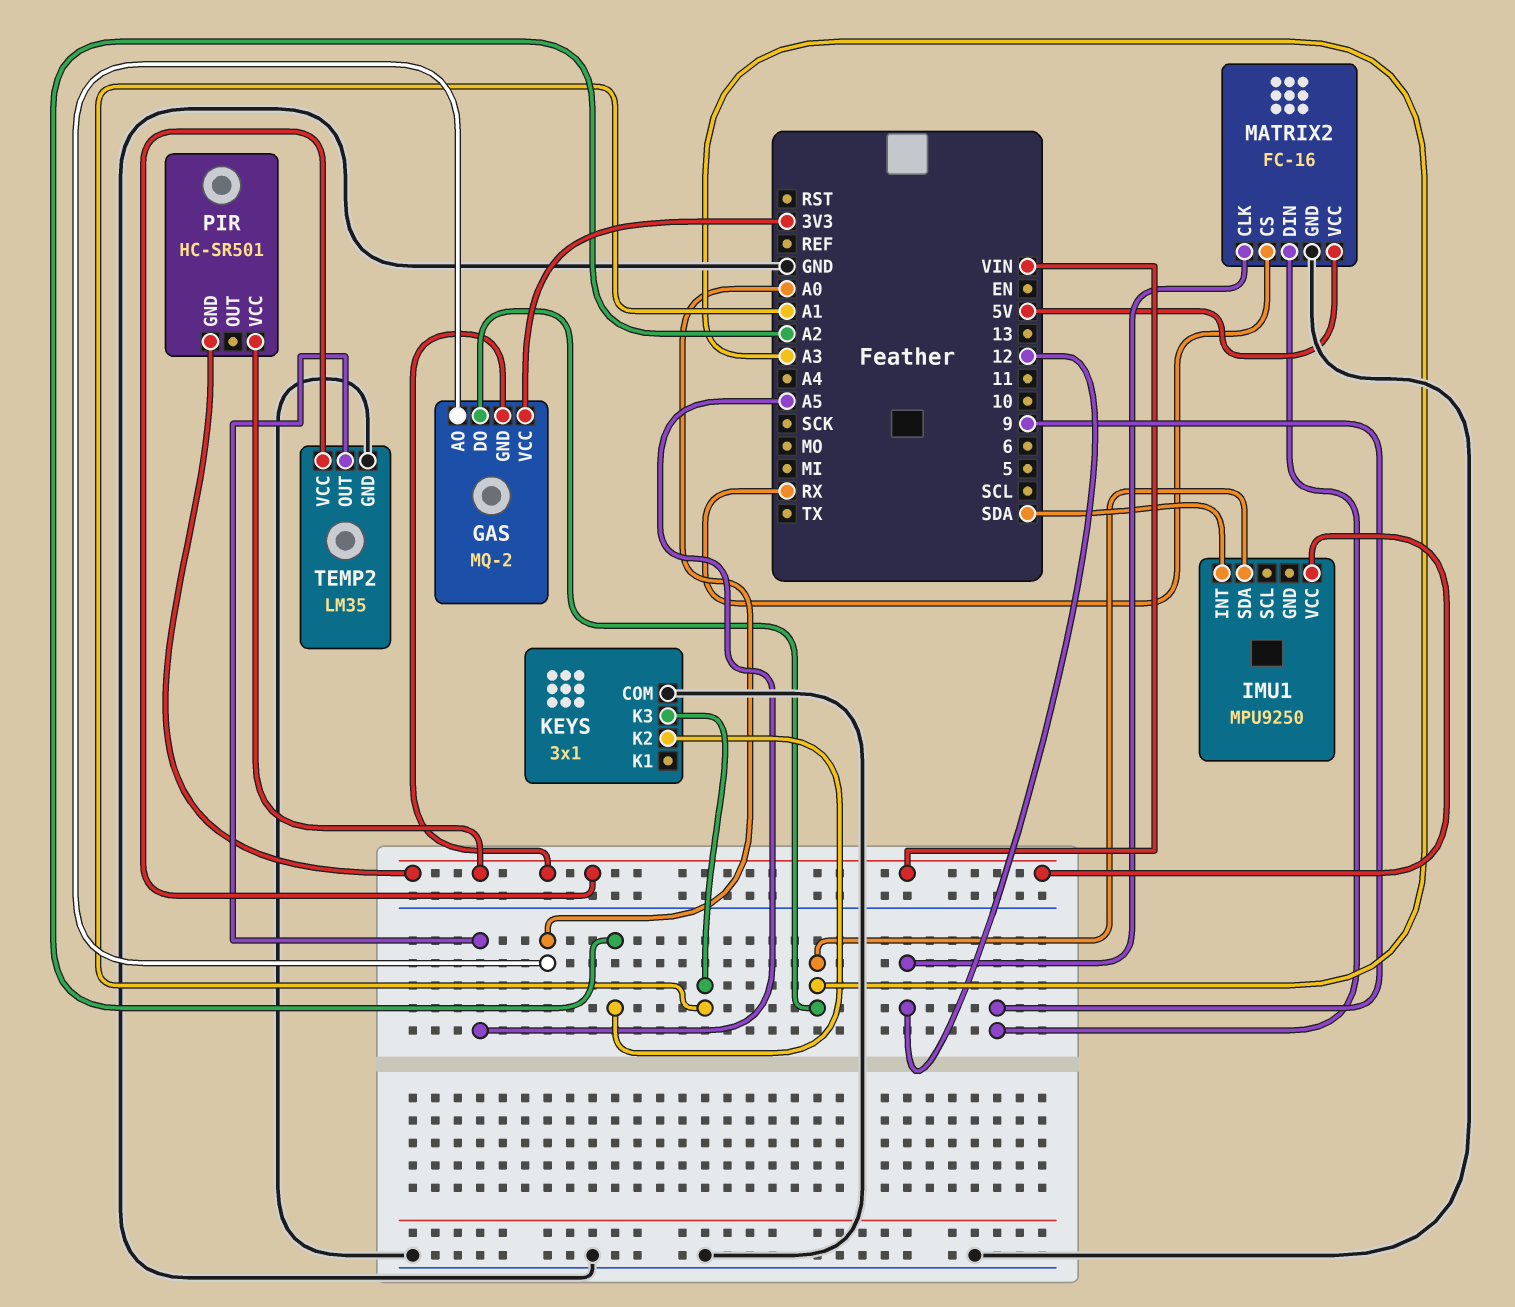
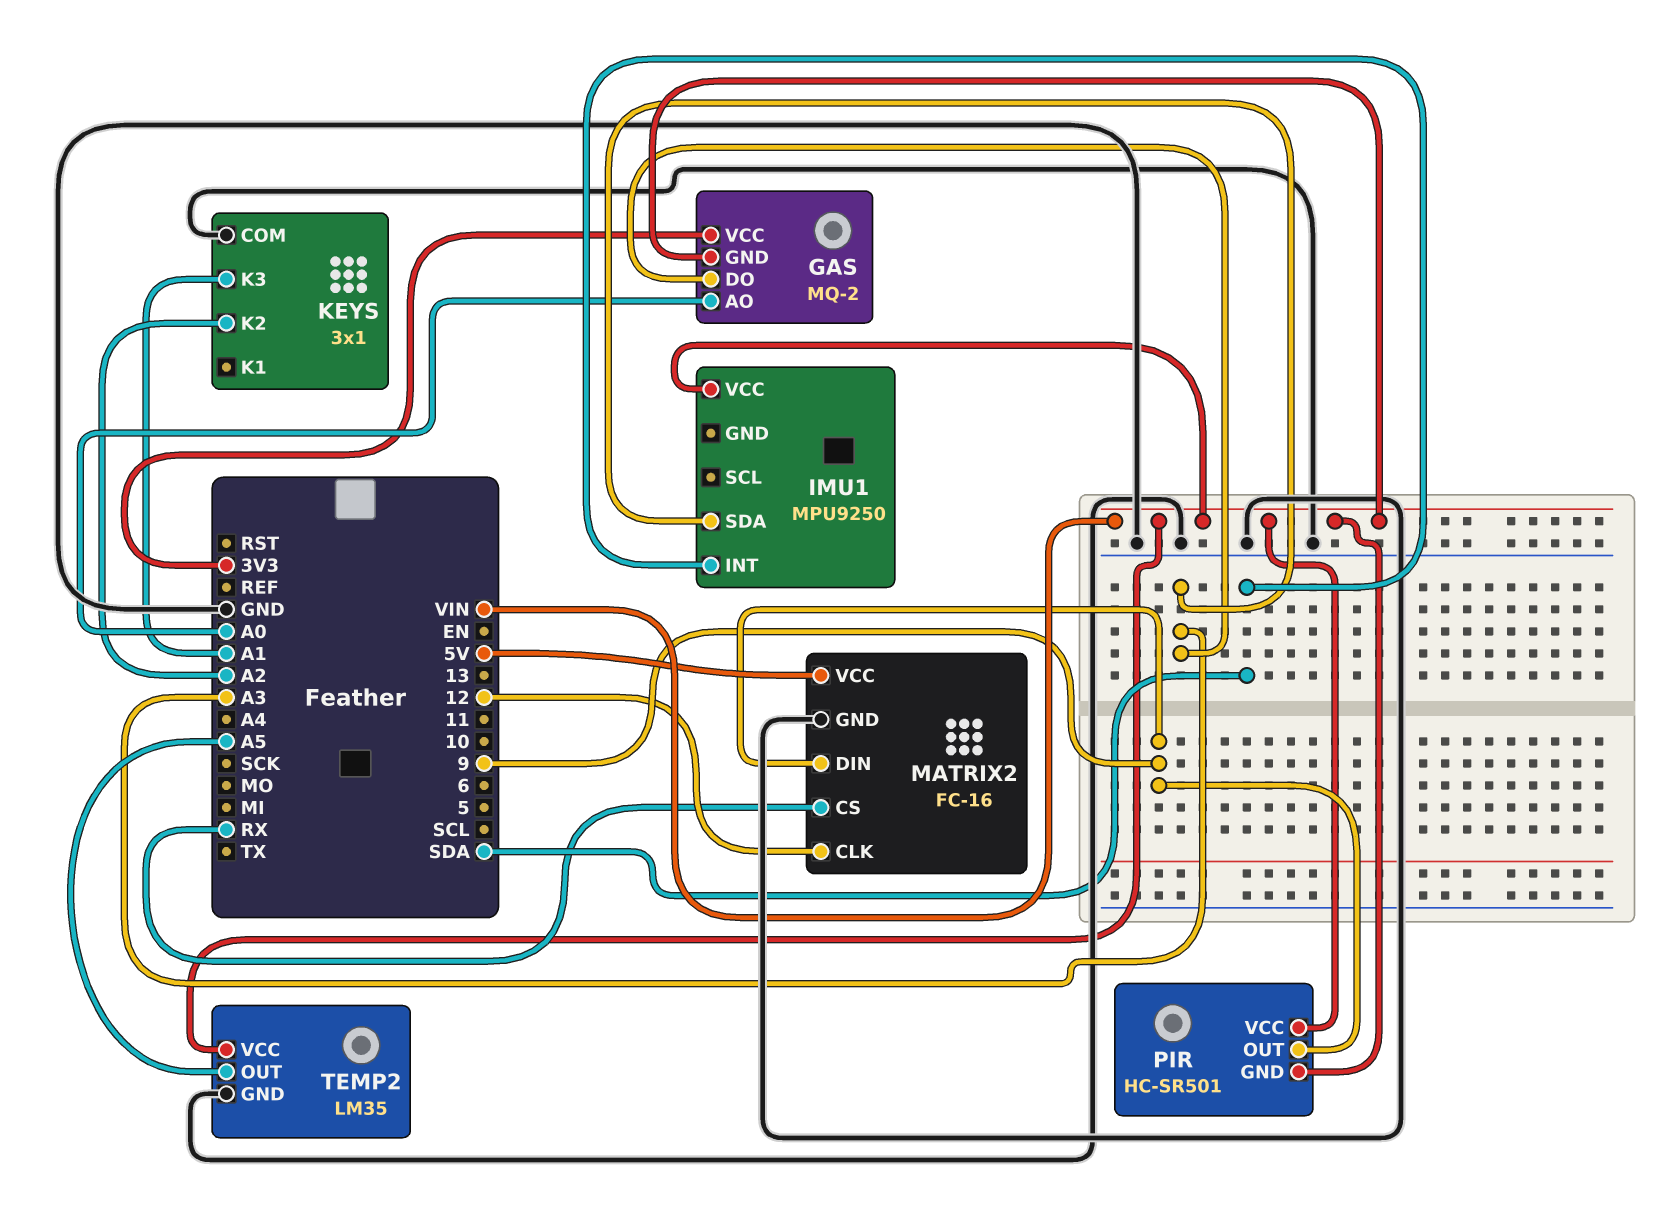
PIR pin OUT: none -> 9

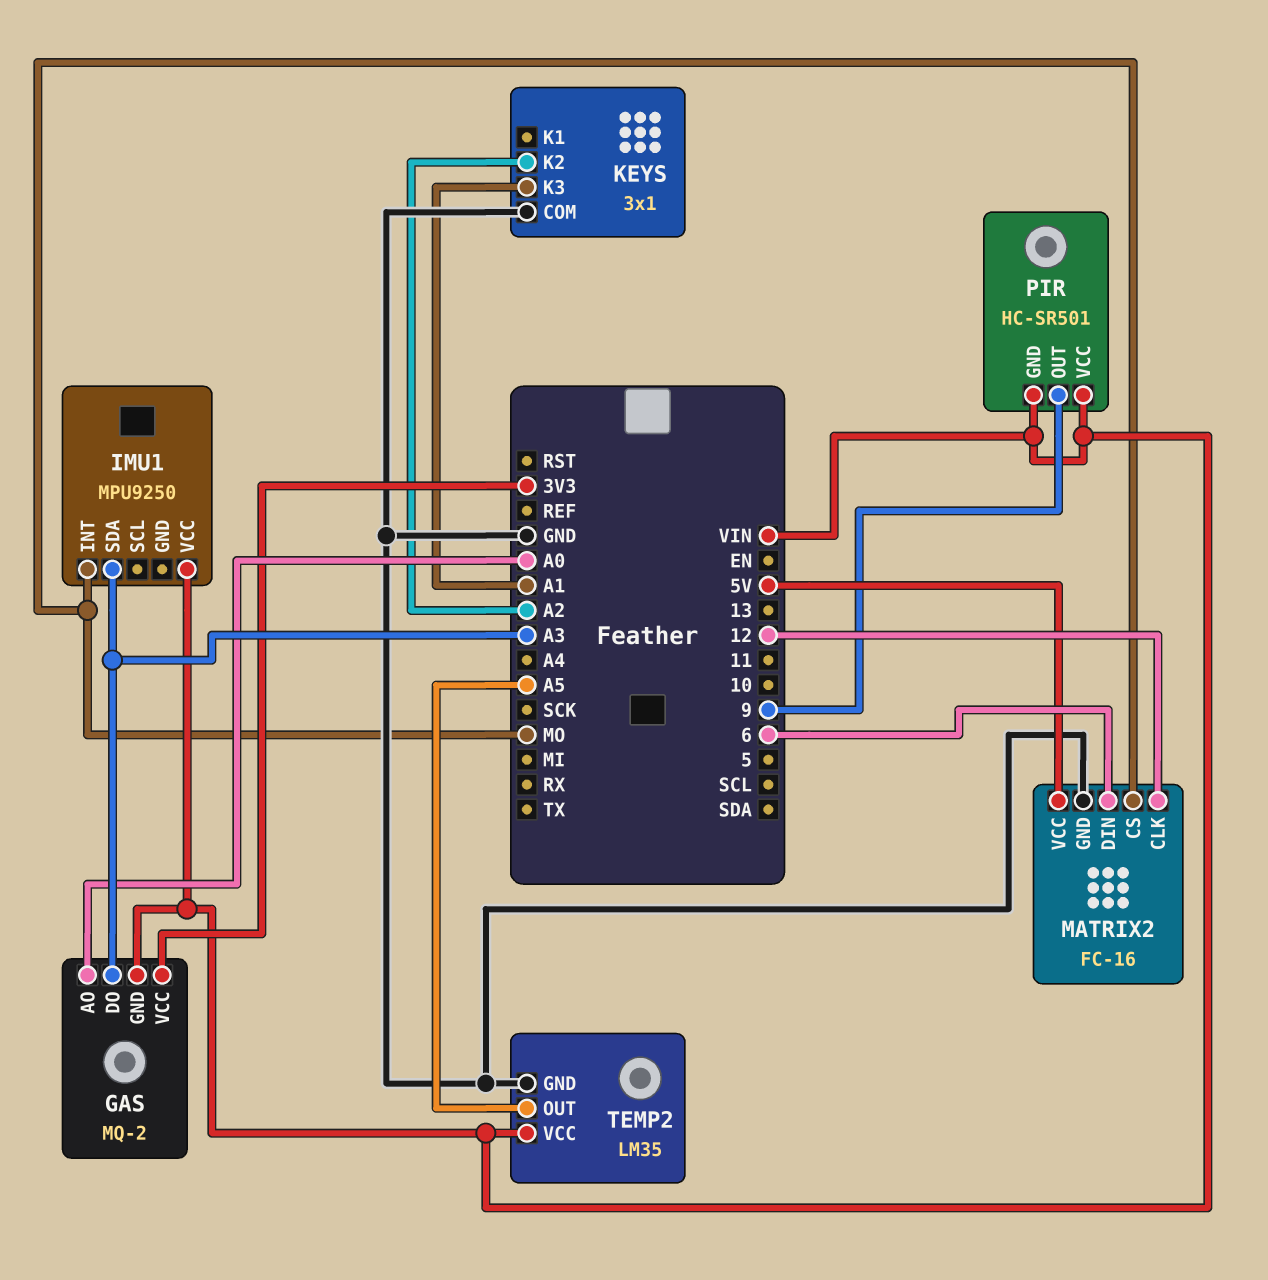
IMU1 pin INT: SDA -> MO
MATRIX2 pin CS: RX -> MO
MATRIX2 pin DIN: 9 -> 6

